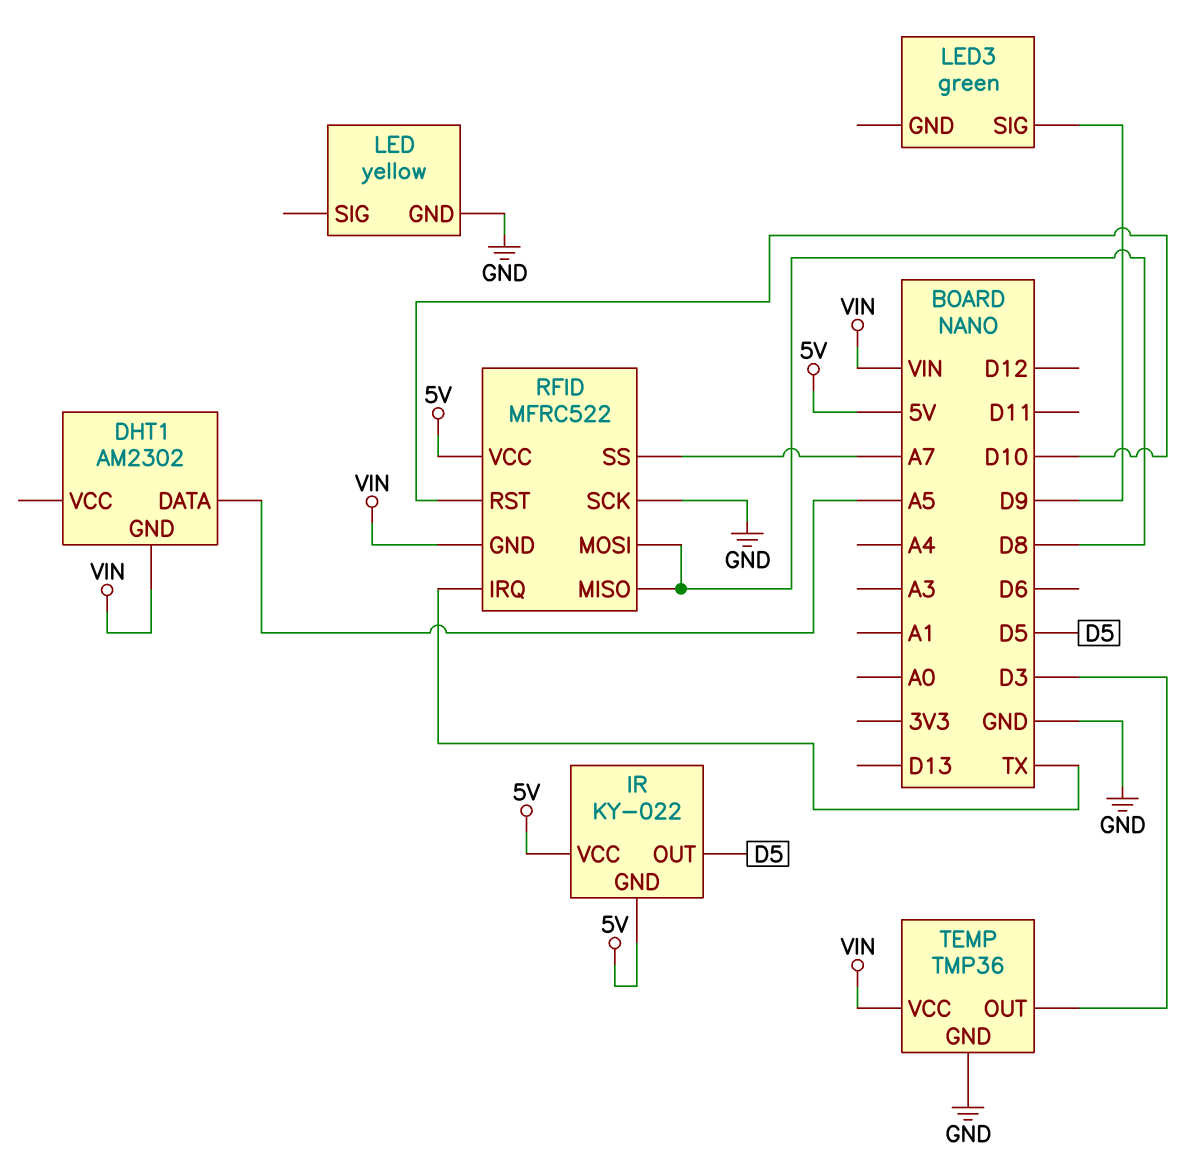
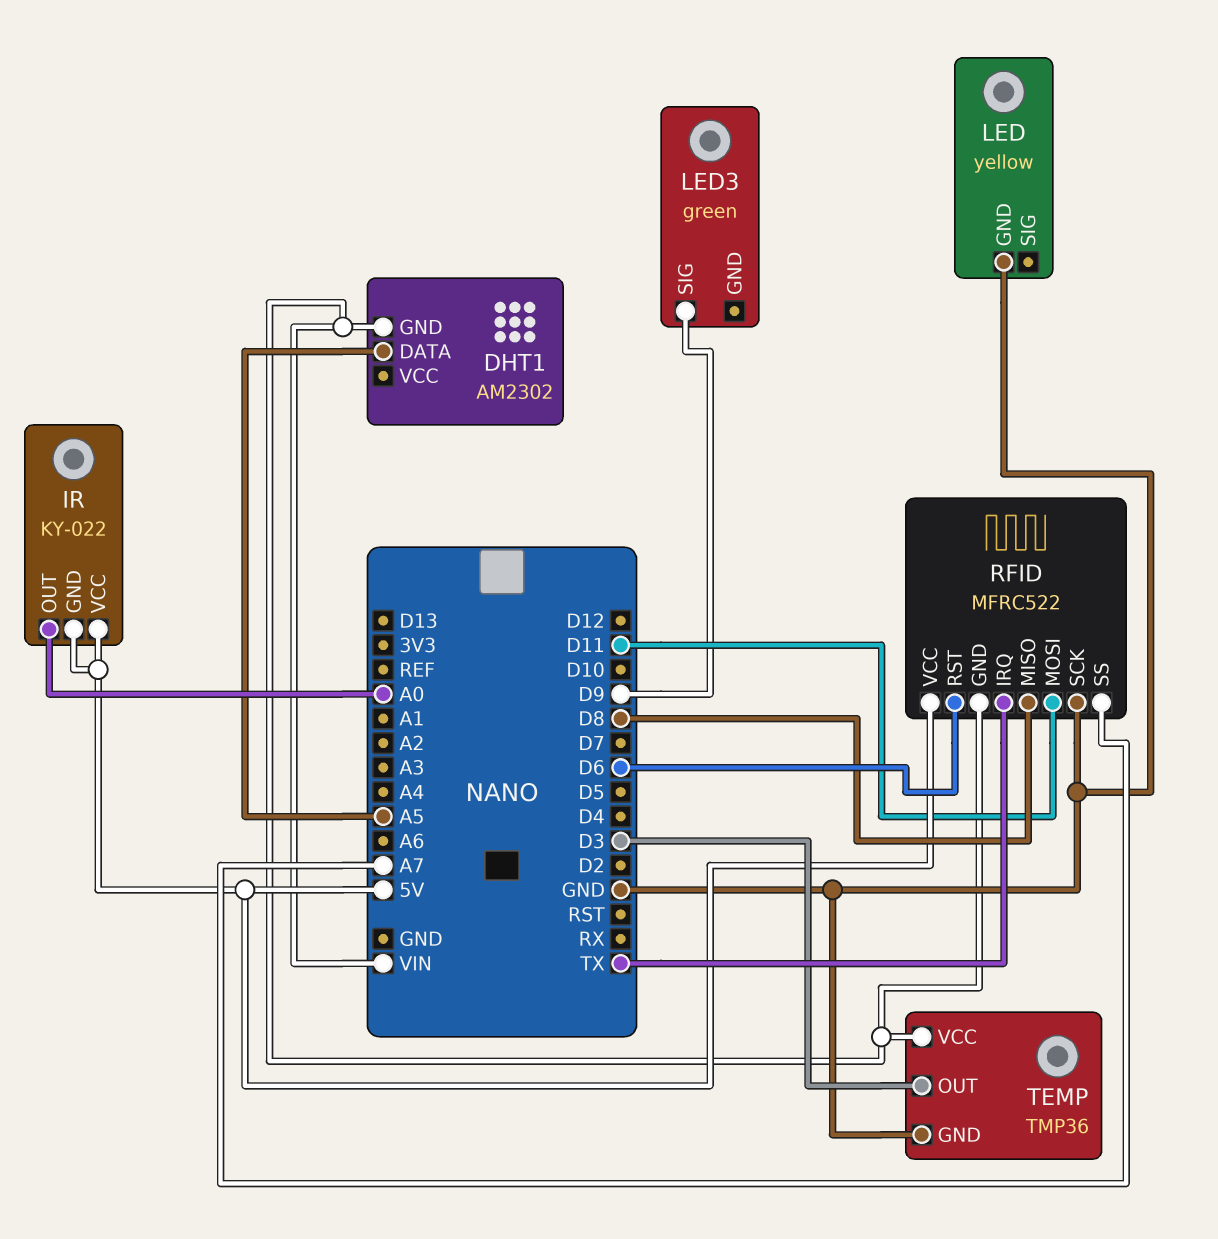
IR pin OUT: D5 -> A0
RFID pin MOSI: D8 -> D11
RFID pin RST: D10 -> D6

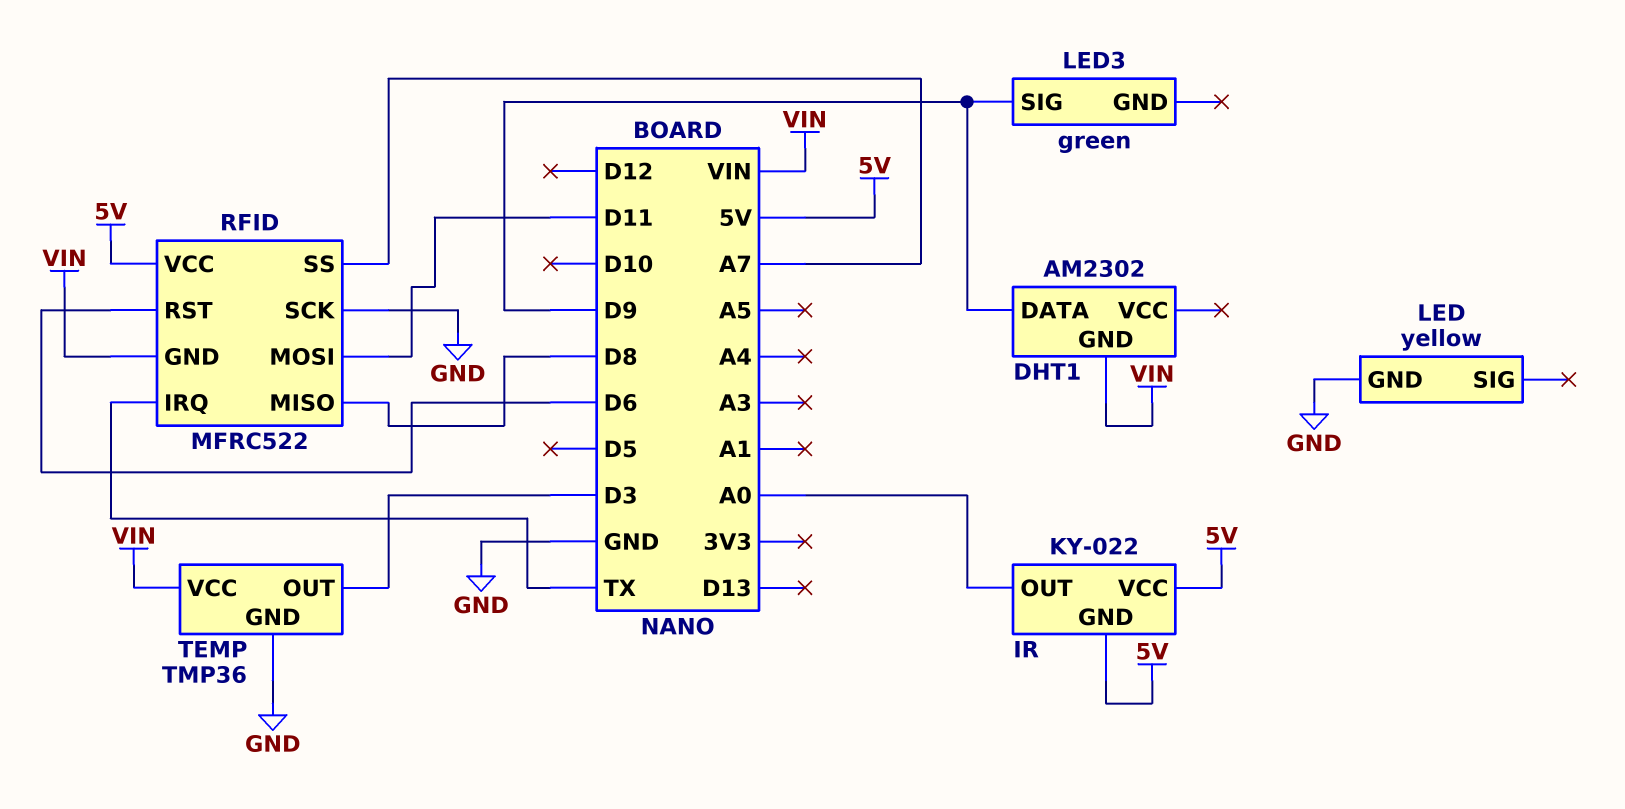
DHT1 pin DATA: A5 -> D9

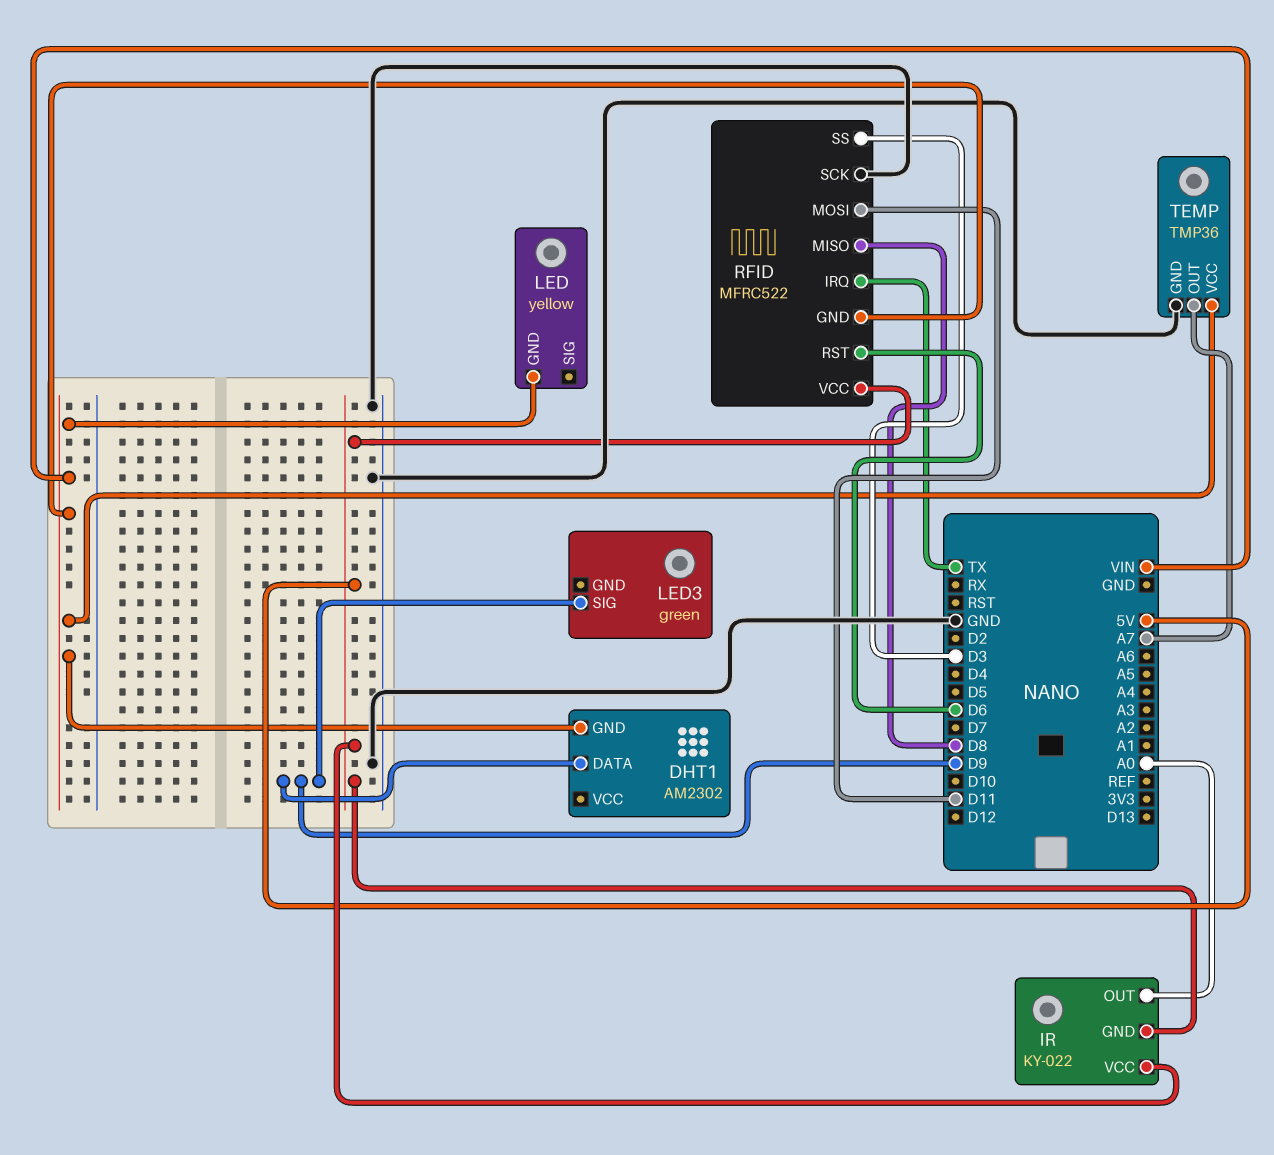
LED pin GND: GND -> VIN
RFID pin SS: A7 -> D3
TEMP pin OUT: D3 -> A7

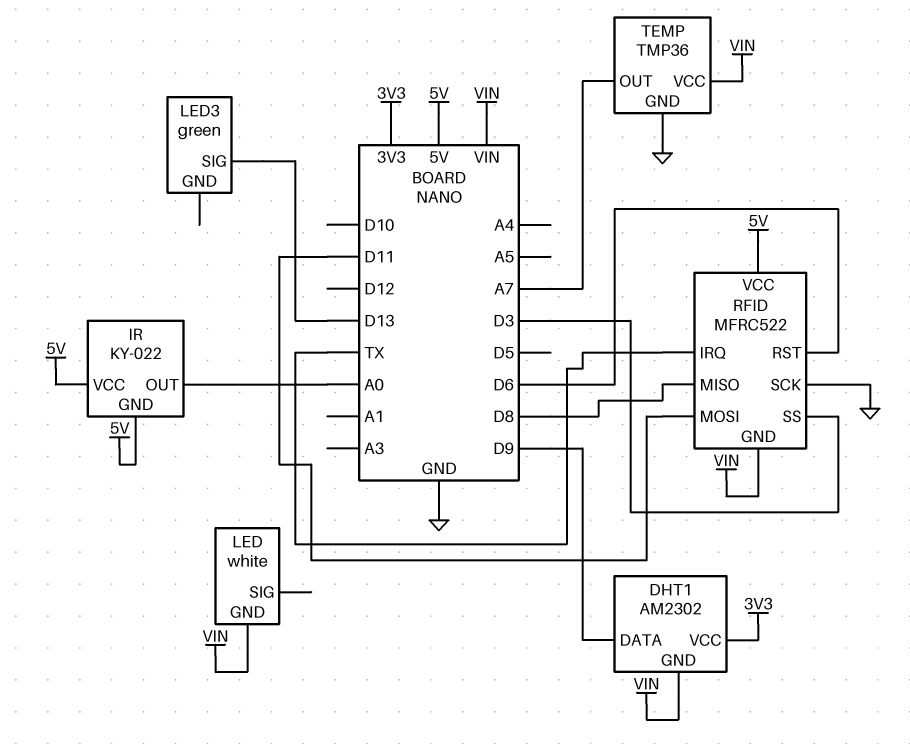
DHT1 pin VCC: none -> 3V3
LED: yellow -> white
LED3 pin SIG: D9 -> D13

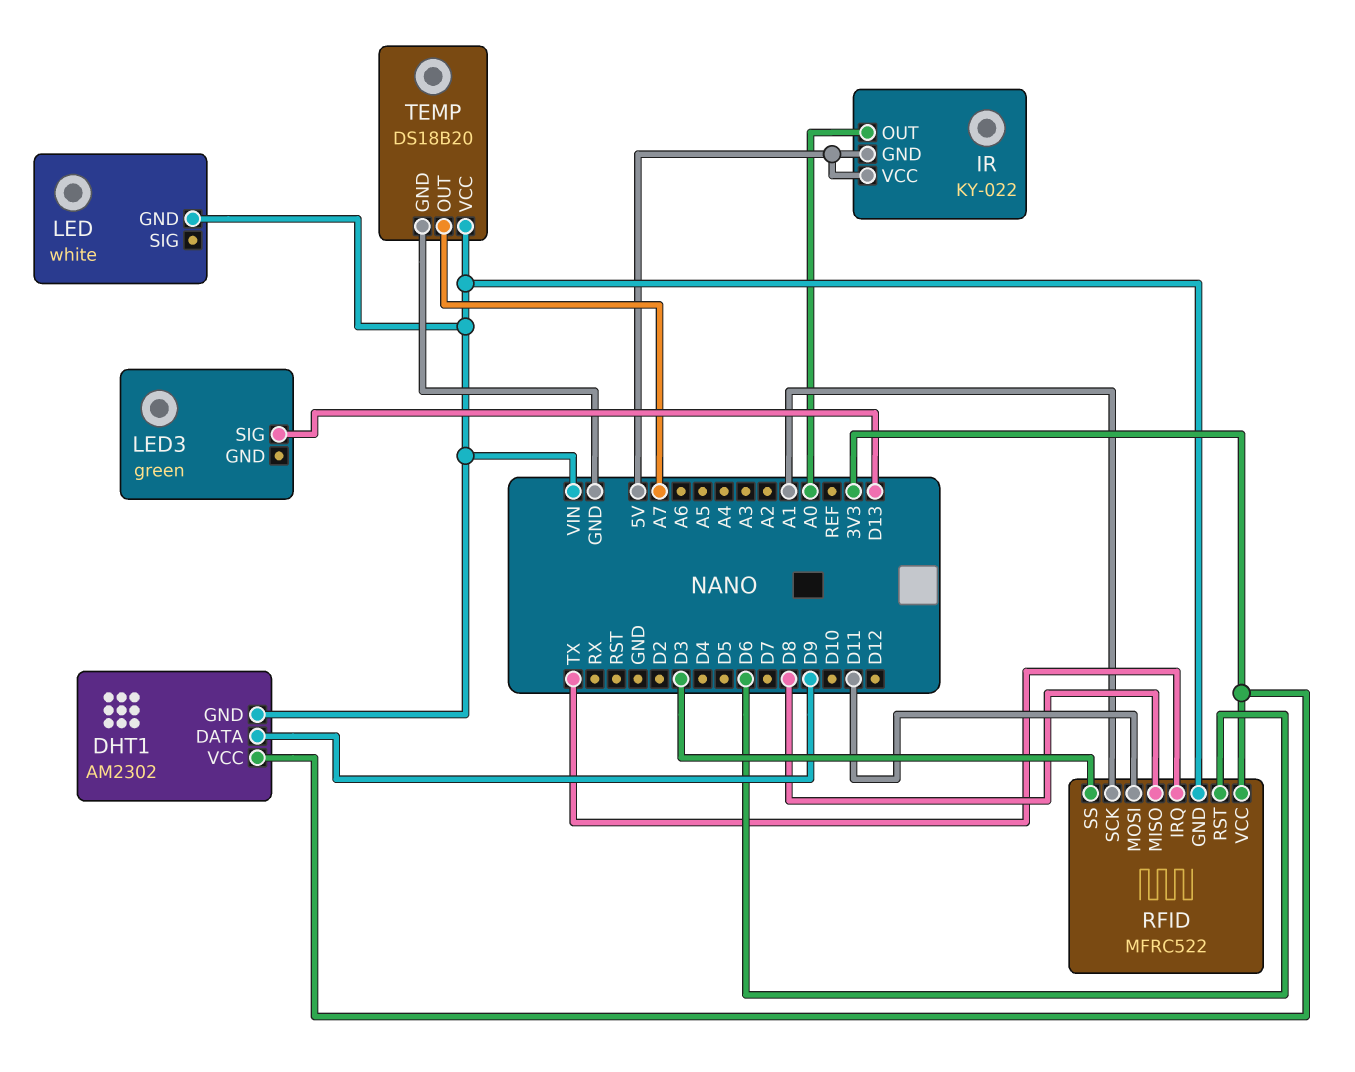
RFID pin SCK: GND -> A1
RFID pin VCC: 5V -> 3V3
TEMP: TMP36 -> DS18B20

